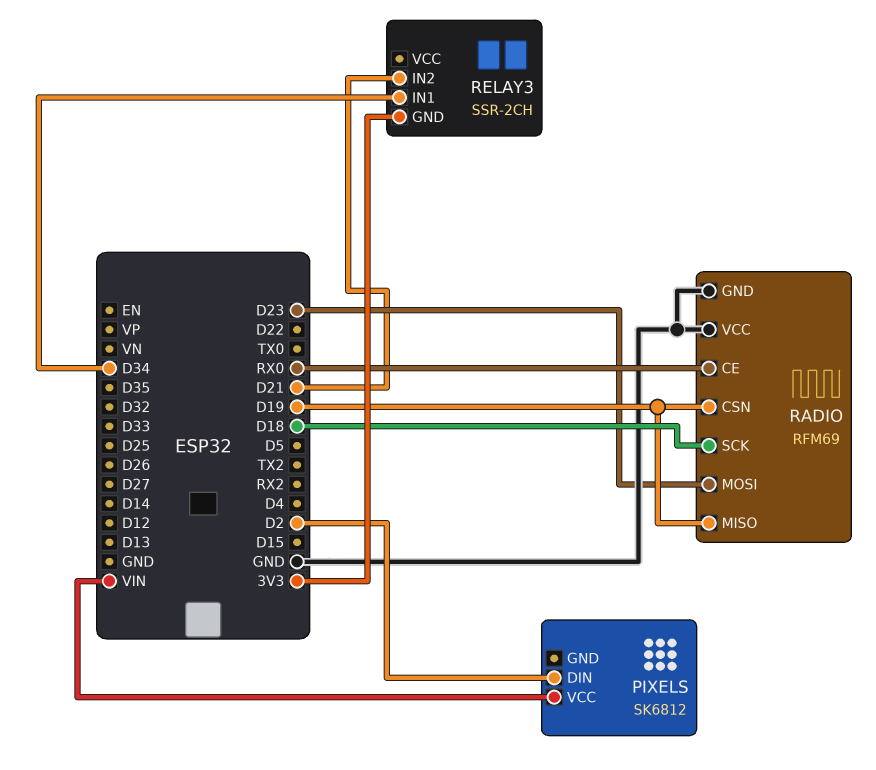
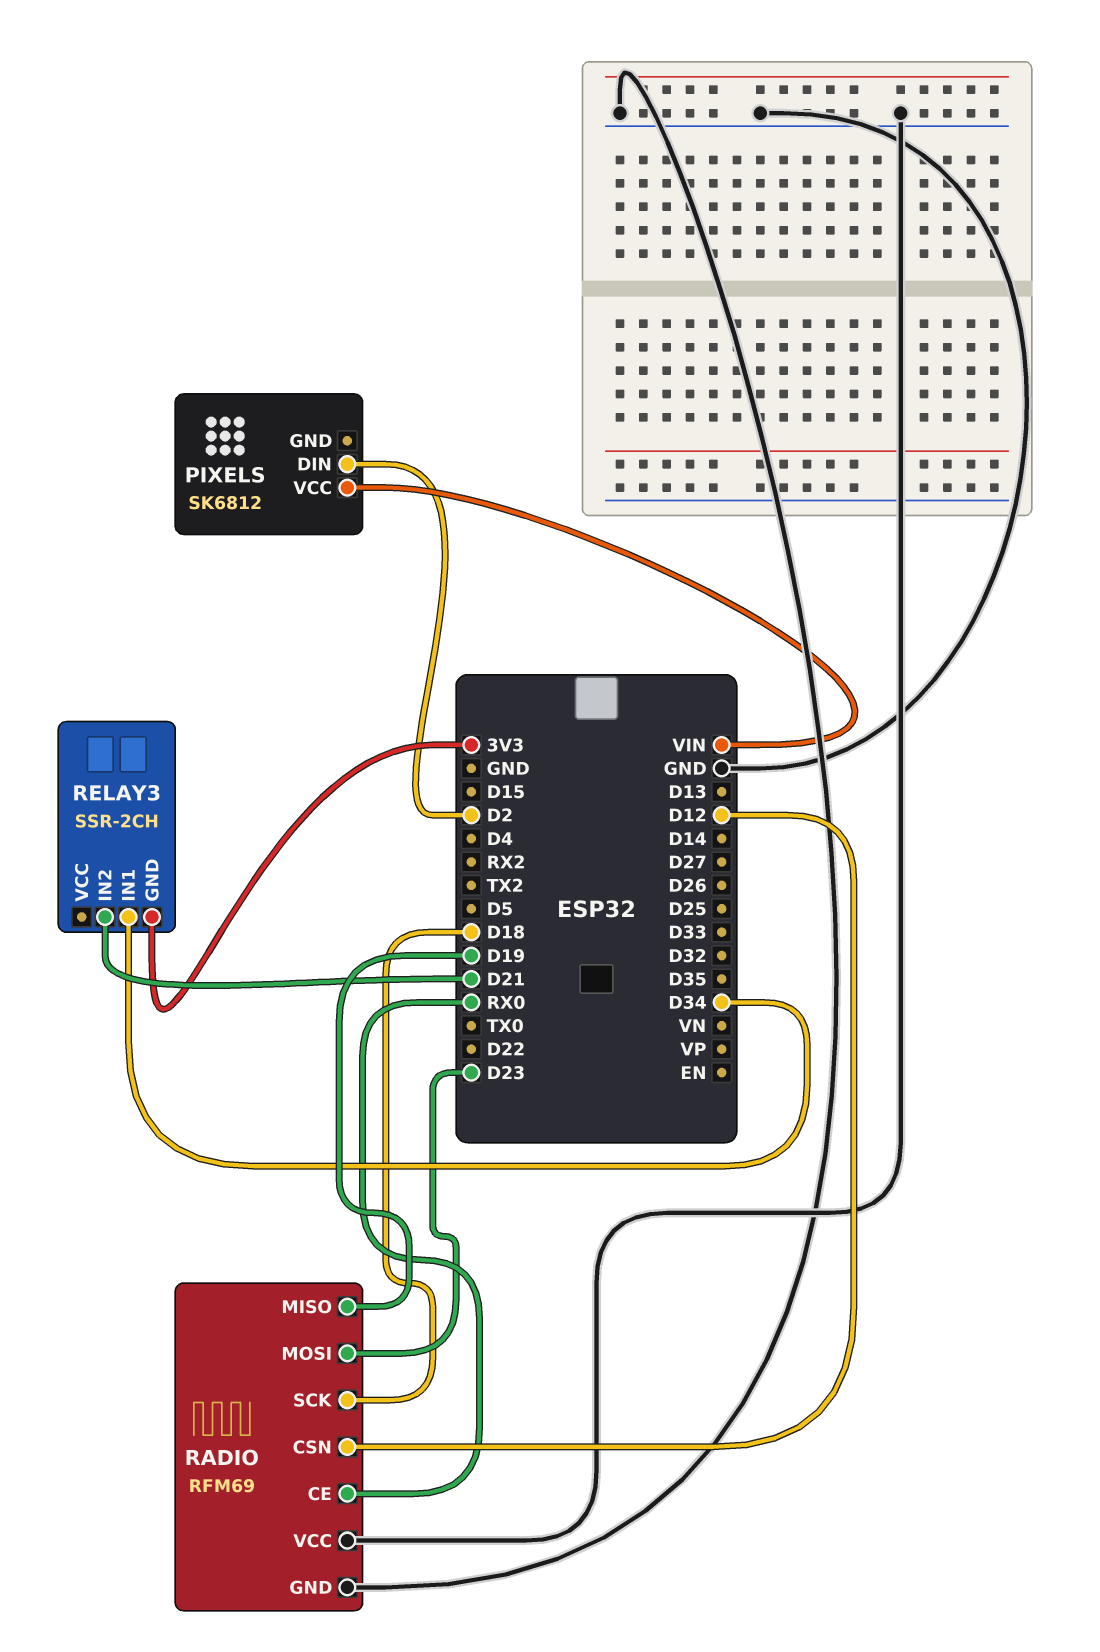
RADIO pin CSN: D19 -> D12

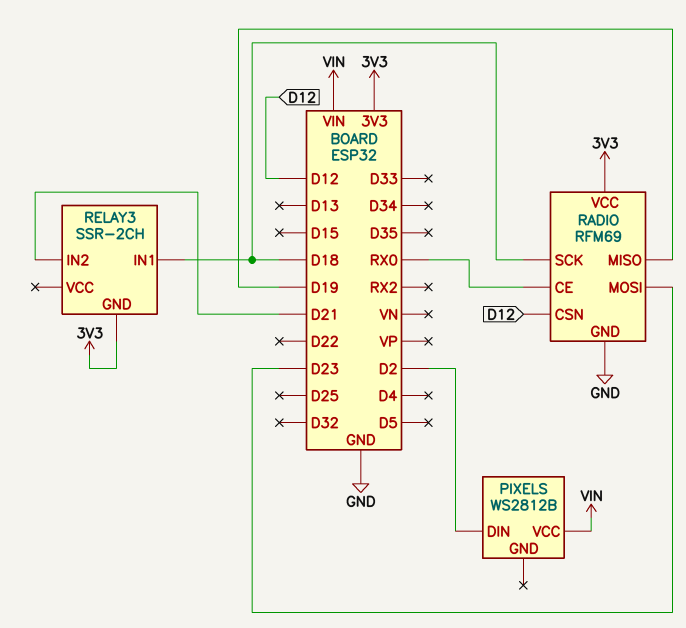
PIXELS: SK6812 -> WS2812B
RADIO pin VCC: GND -> 3V3
RELAY3 pin IN1: D34 -> D18

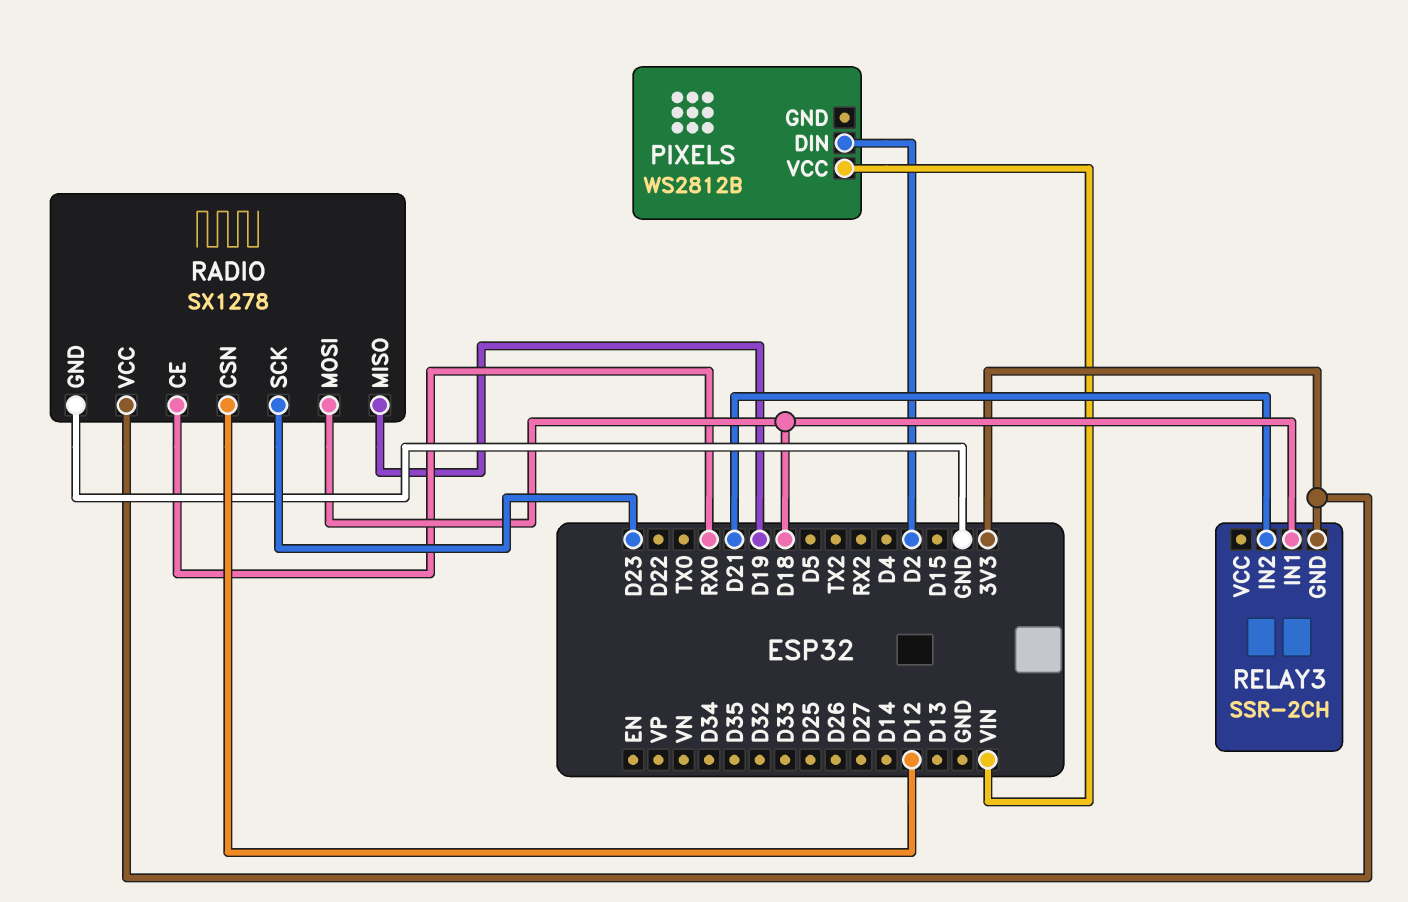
RADIO: RFM69 -> SX1278
RADIO pin MOSI: D23 -> D18
RADIO pin SCK: D18 -> D23

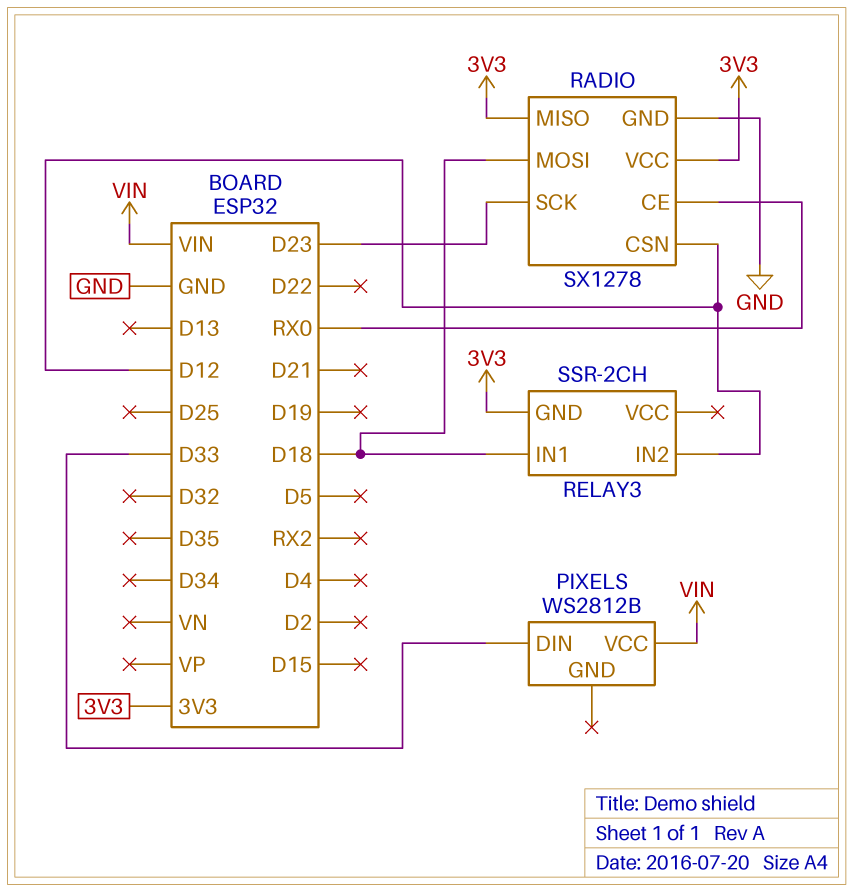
PIXELS pin DIN: D2 -> D33
RADIO pin MISO: D19 -> 3V3
RELAY3 pin IN2: D21 -> D12

